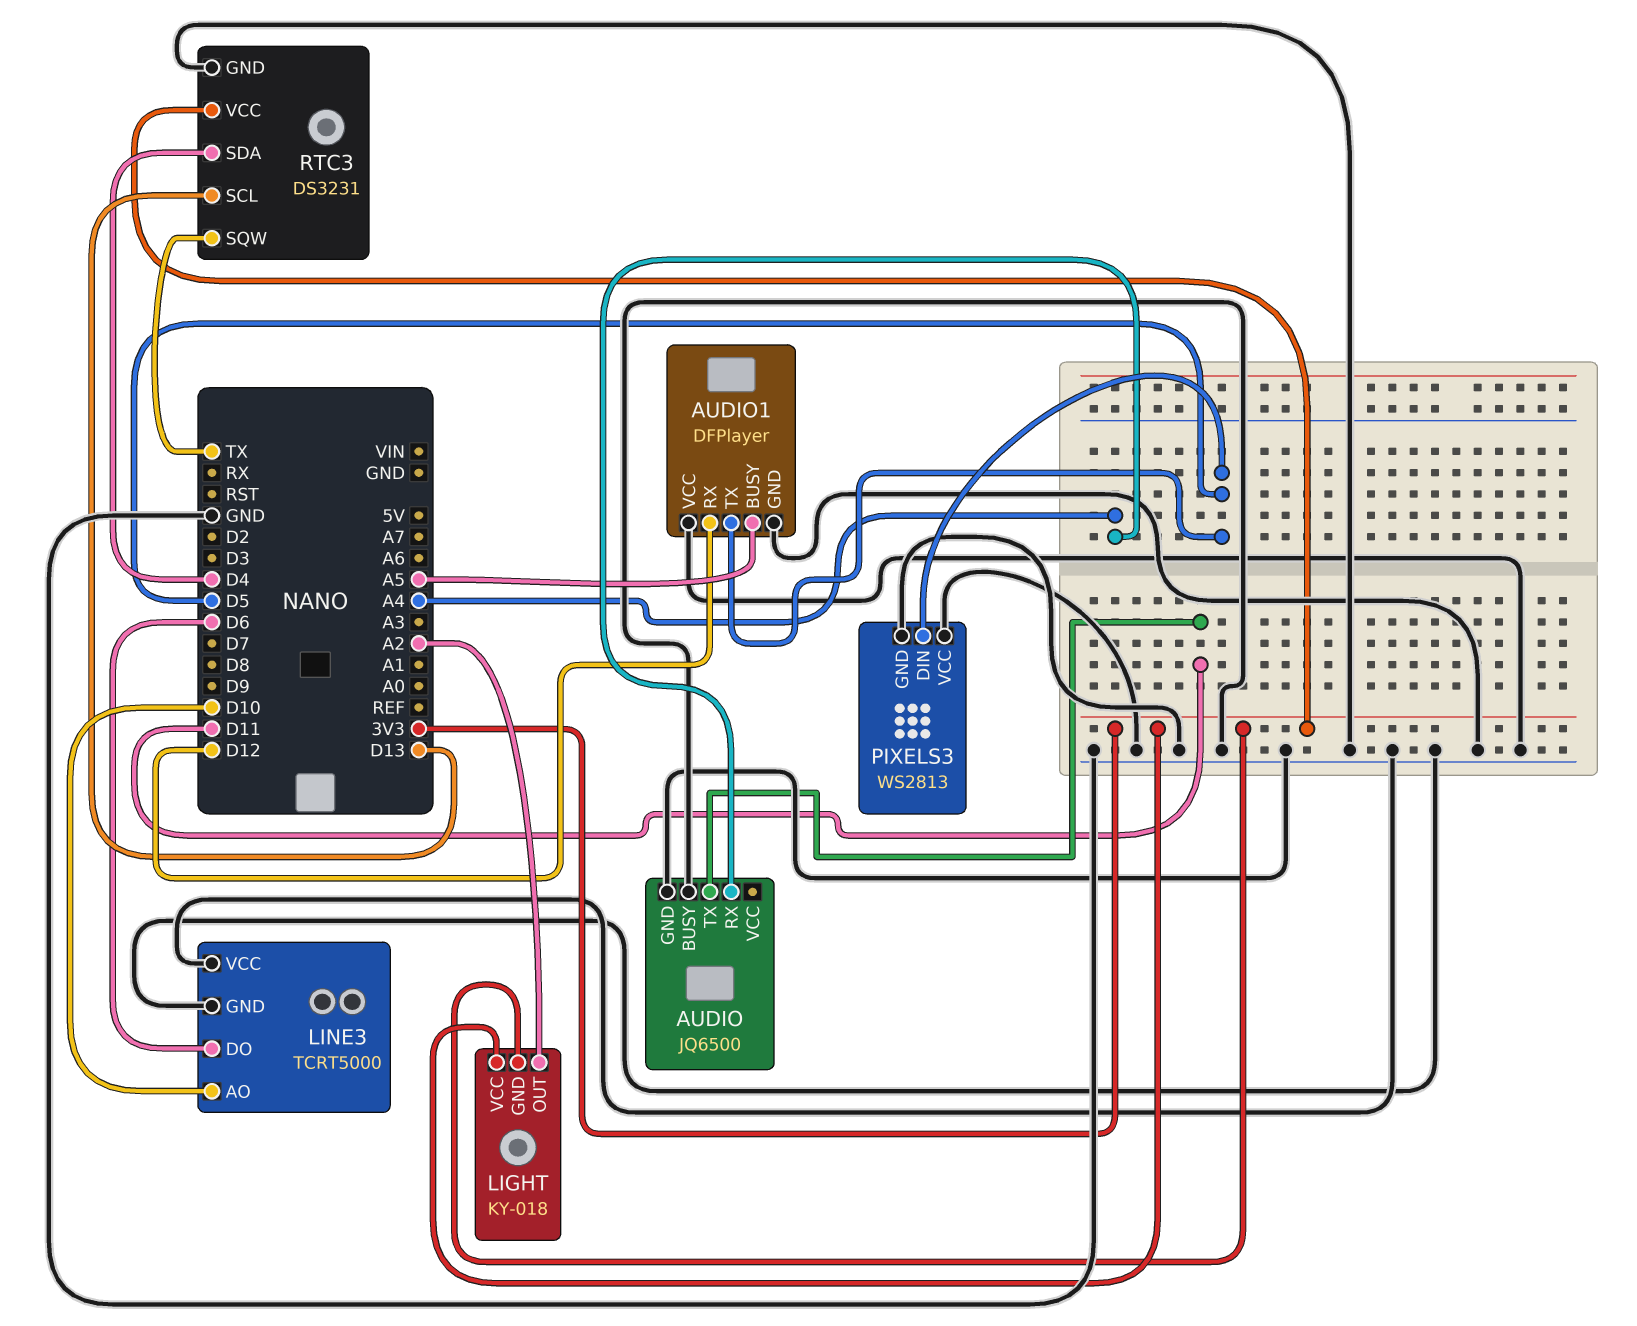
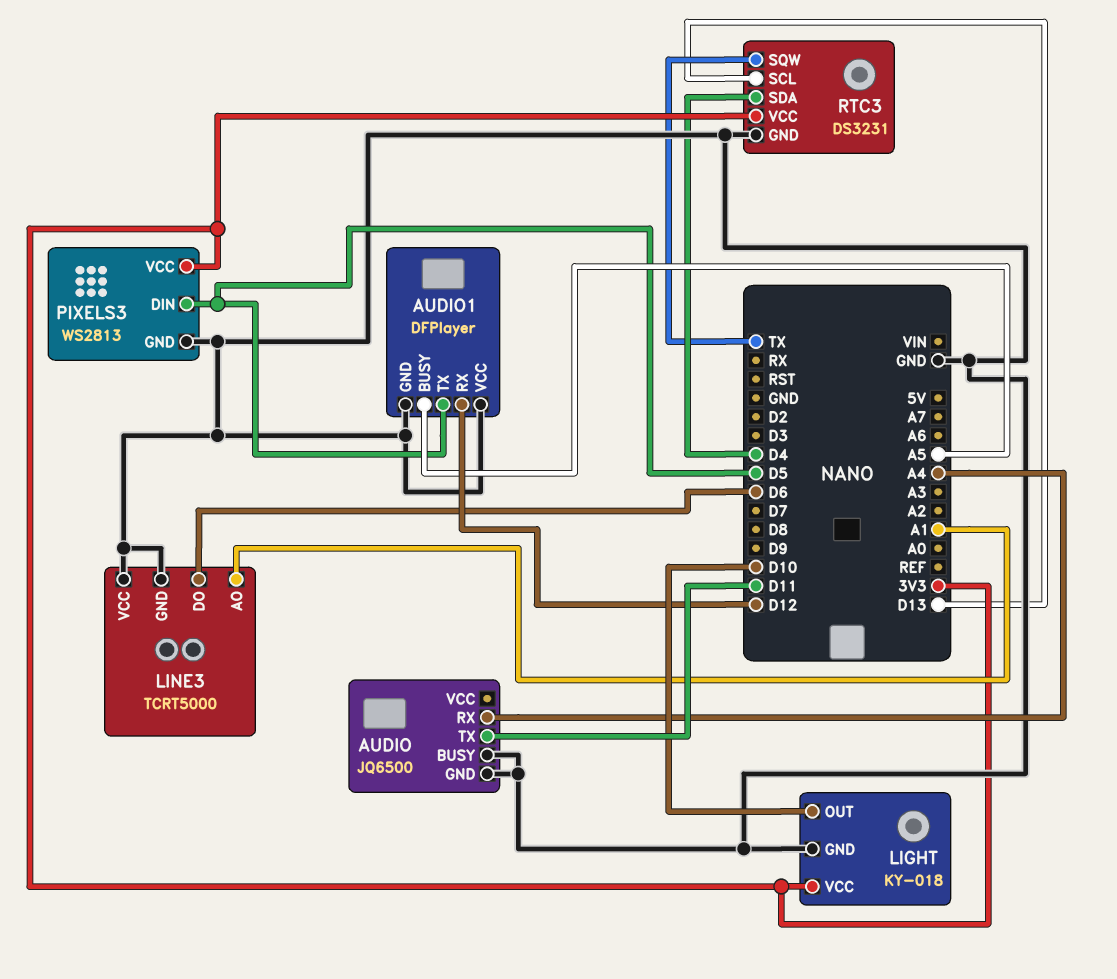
LIGHT pin GND: 3V3 -> GND
LIGHT pin OUT: A2 -> D10
LINE3 pin AO: D10 -> A1
PIXELS3 pin VCC: GND -> 3V3

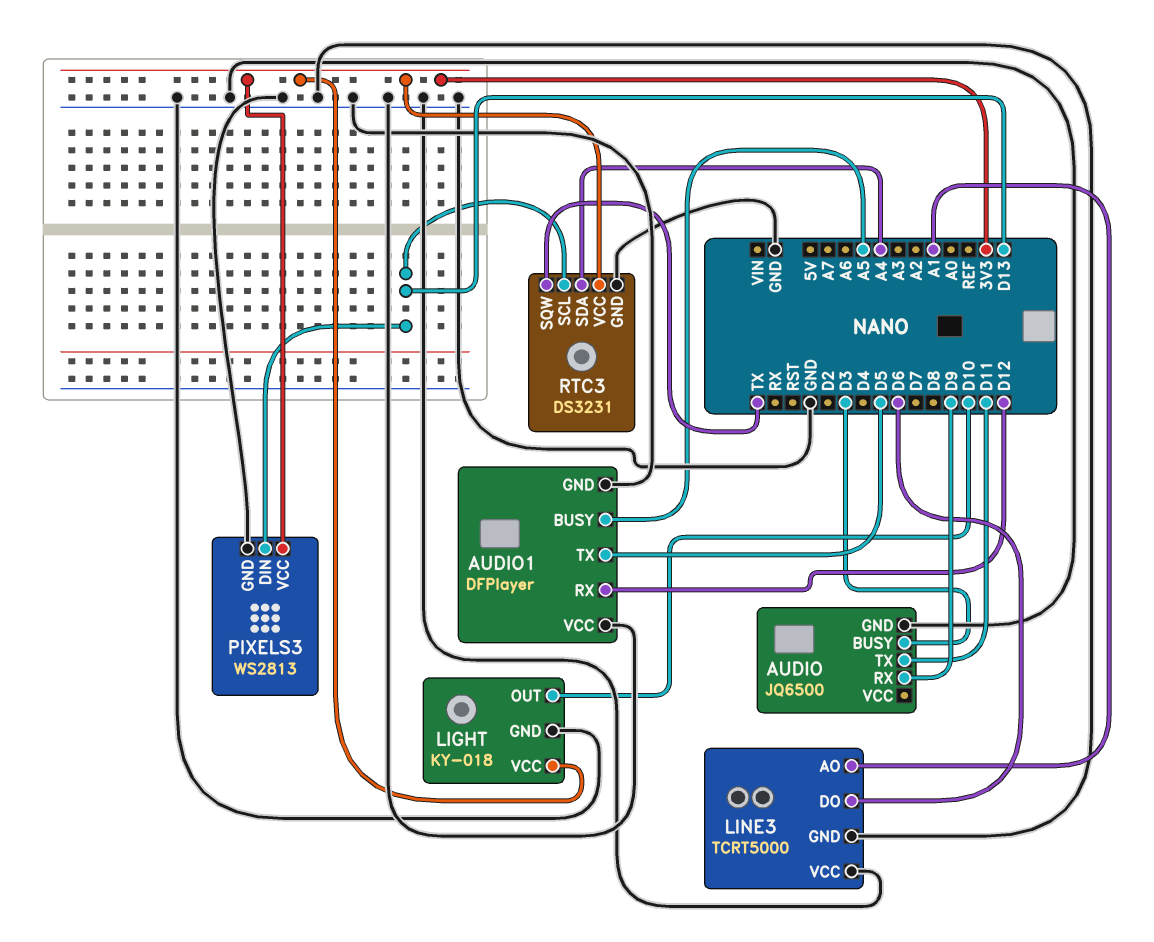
AUDIO pin BUSY: GND -> D3
AUDIO pin RX: A4 -> D9
PIXELS3 pin DIN: D5 -> D13
RTC3 pin SDA: D4 -> A4

